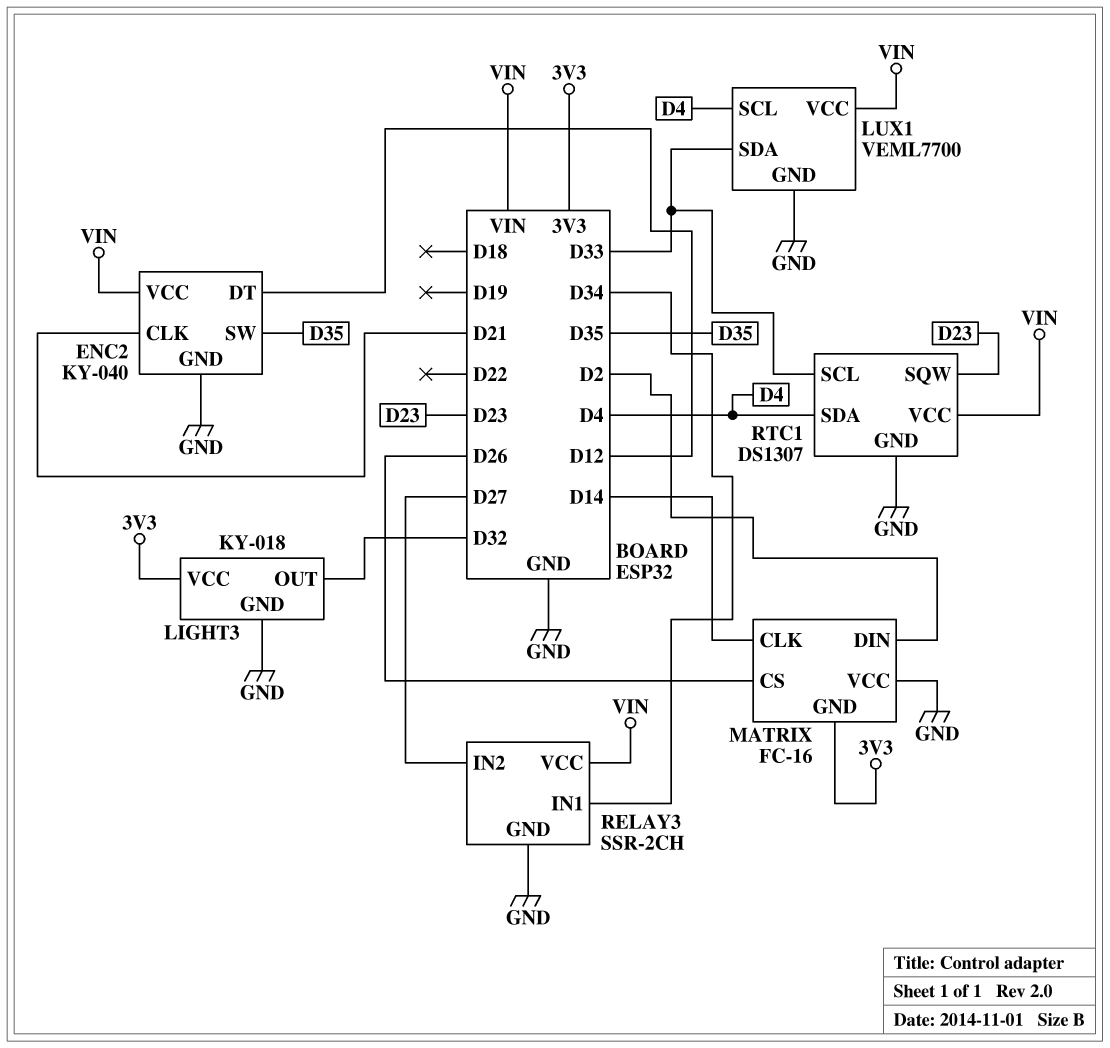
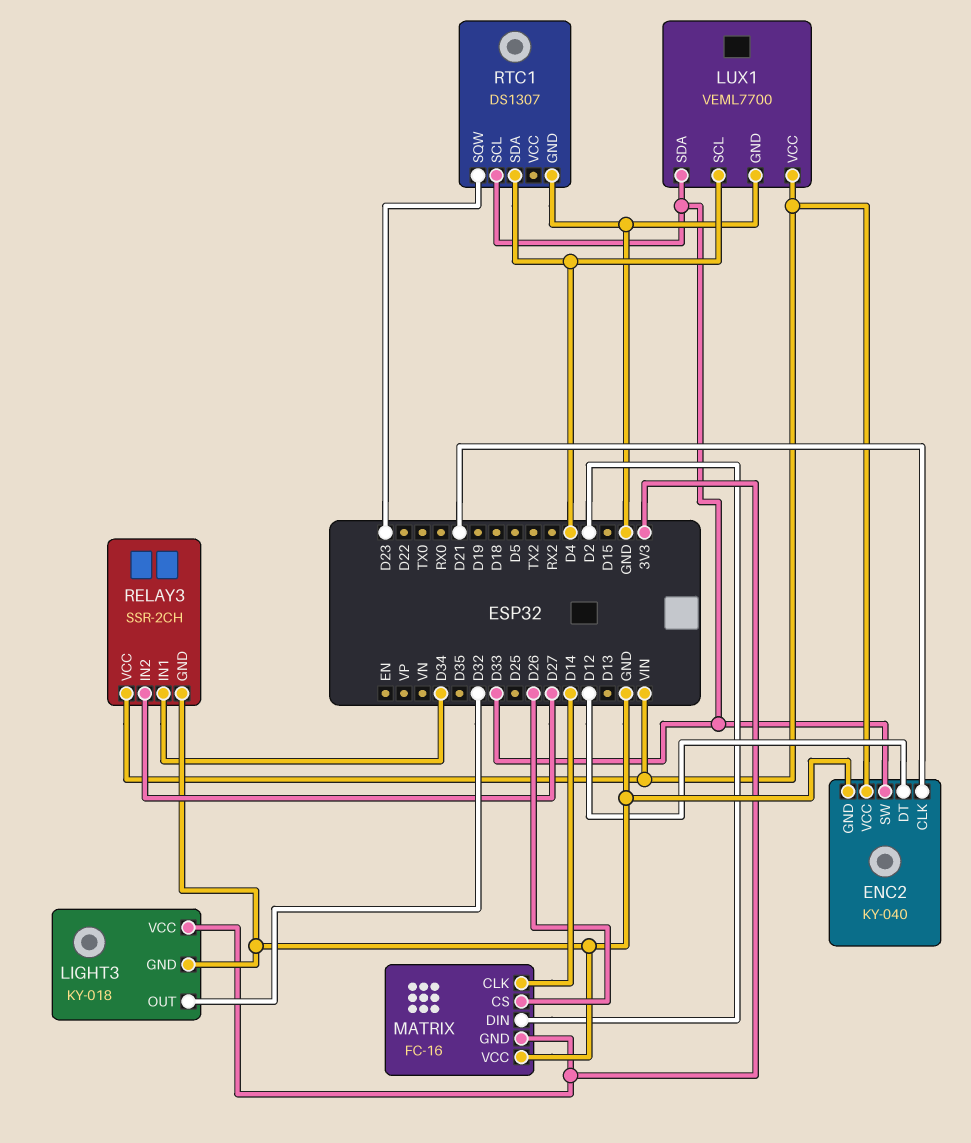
ENC2 pin SW: D35 -> D33
RTC1 pin VCC: VIN -> none

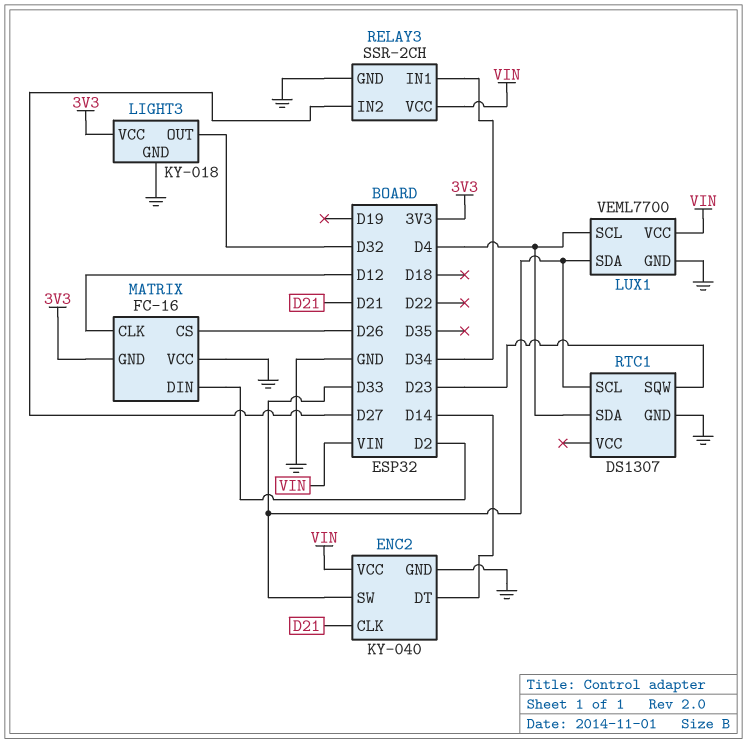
ENC2 pin DT: D12 -> D14
MATRIX pin CLK: D14 -> D12

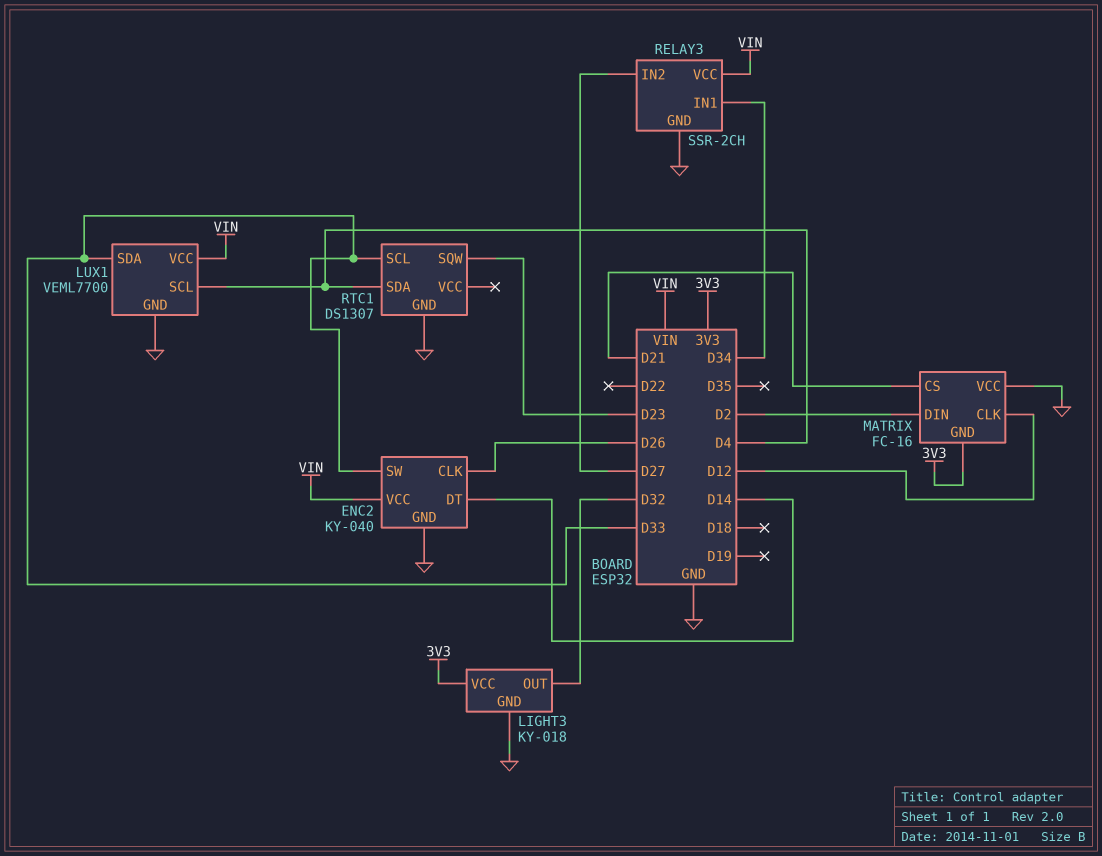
ENC2 pin CLK: D21 -> D26
MATRIX pin CS: D26 -> D21

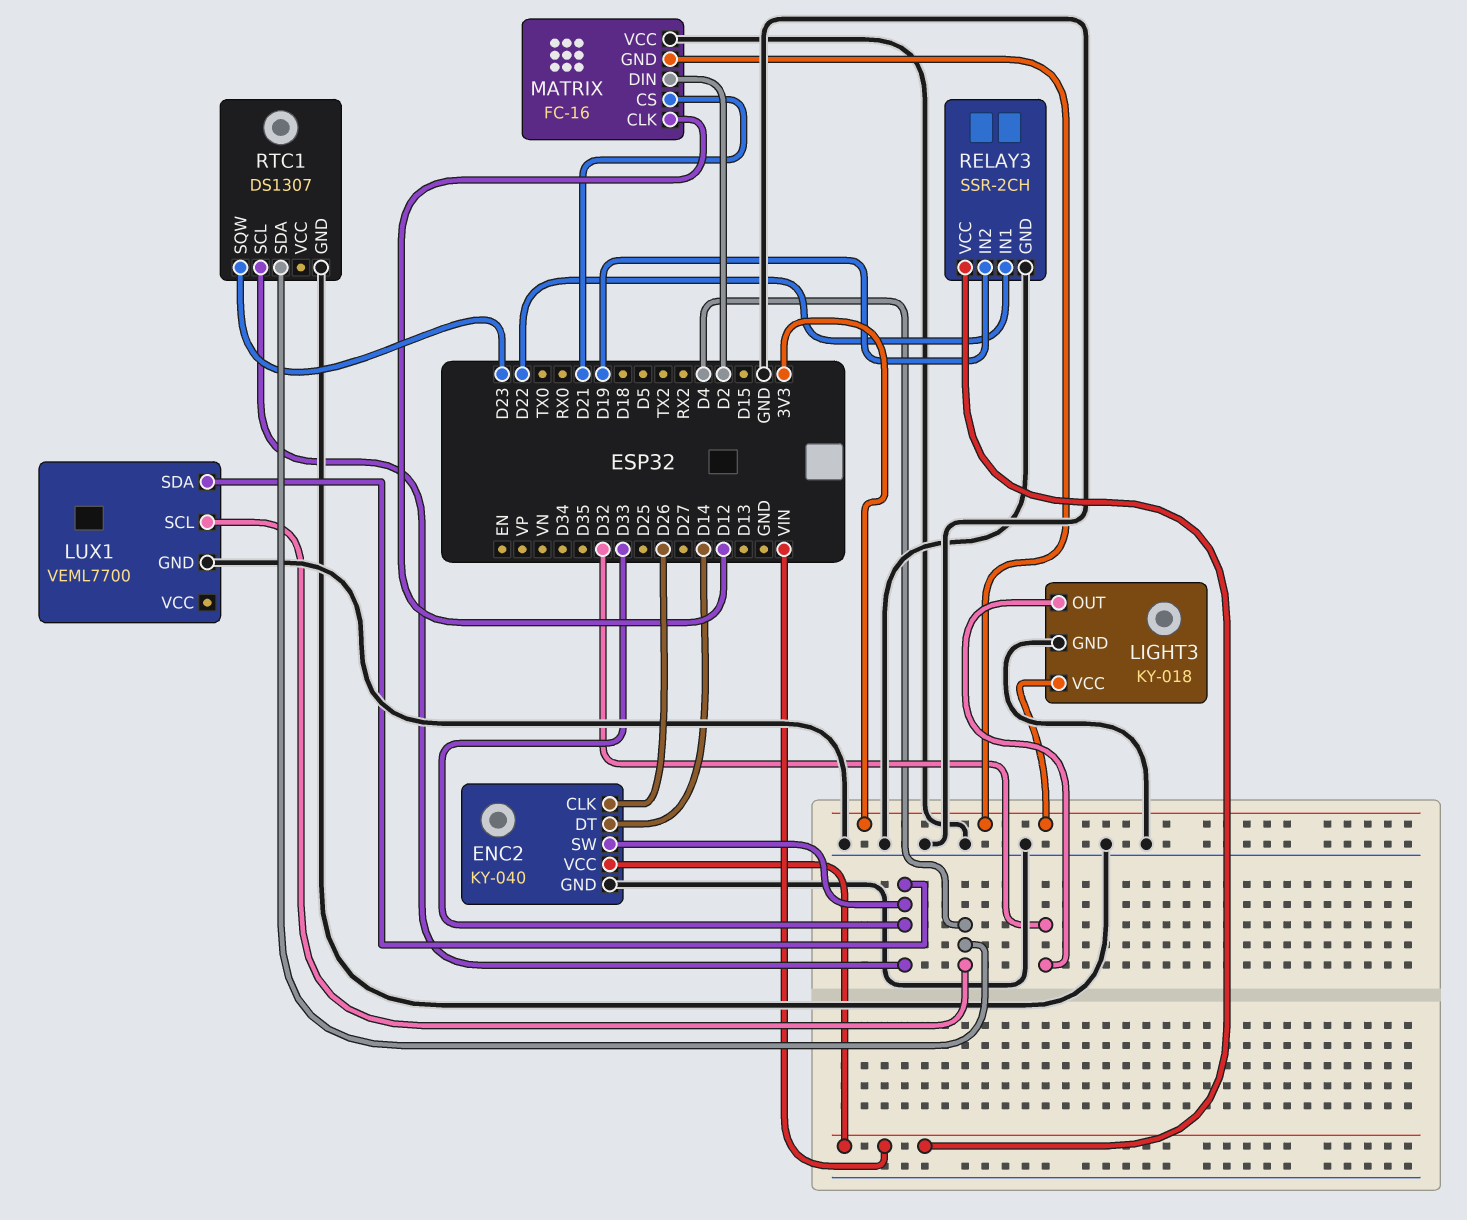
LUX1 pin VCC: VIN -> none
RELAY3 pin IN1: D34 -> D22
RELAY3 pin IN2: D27 -> D19

